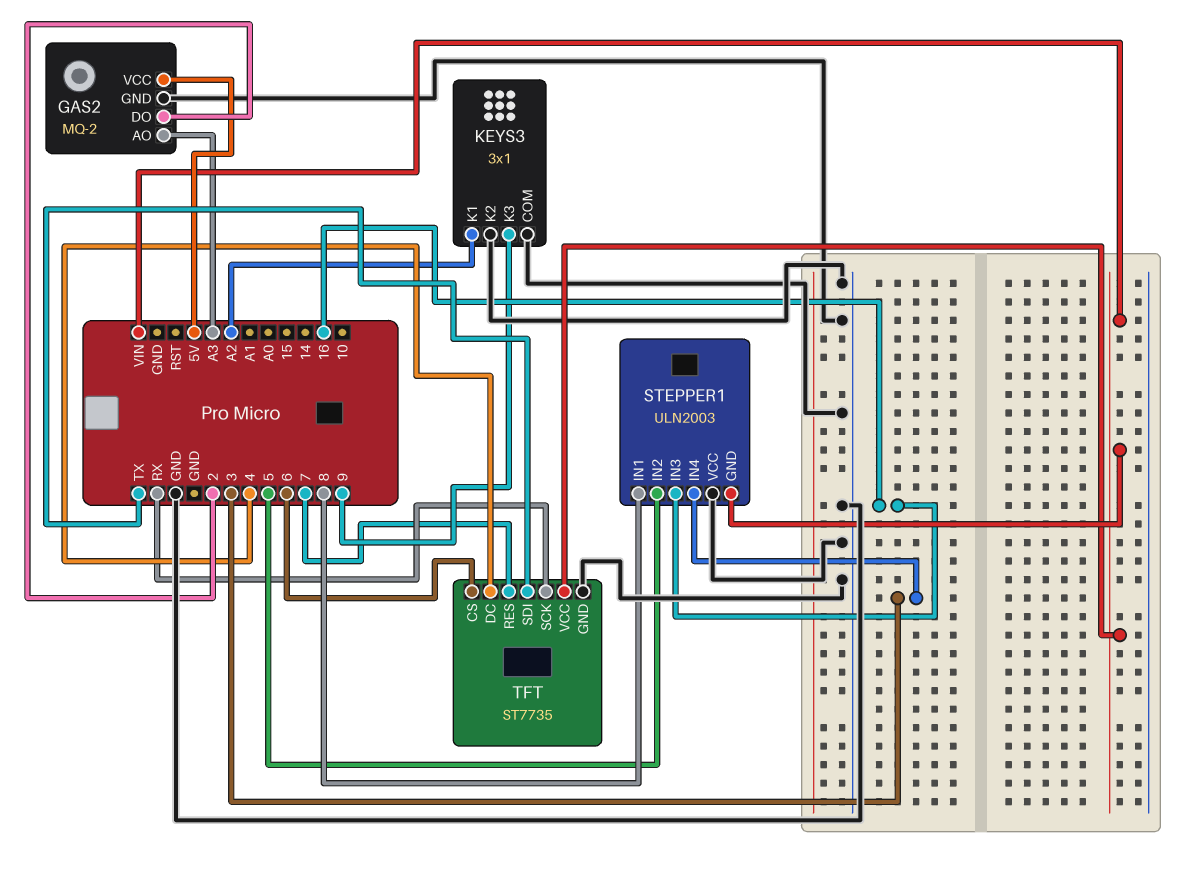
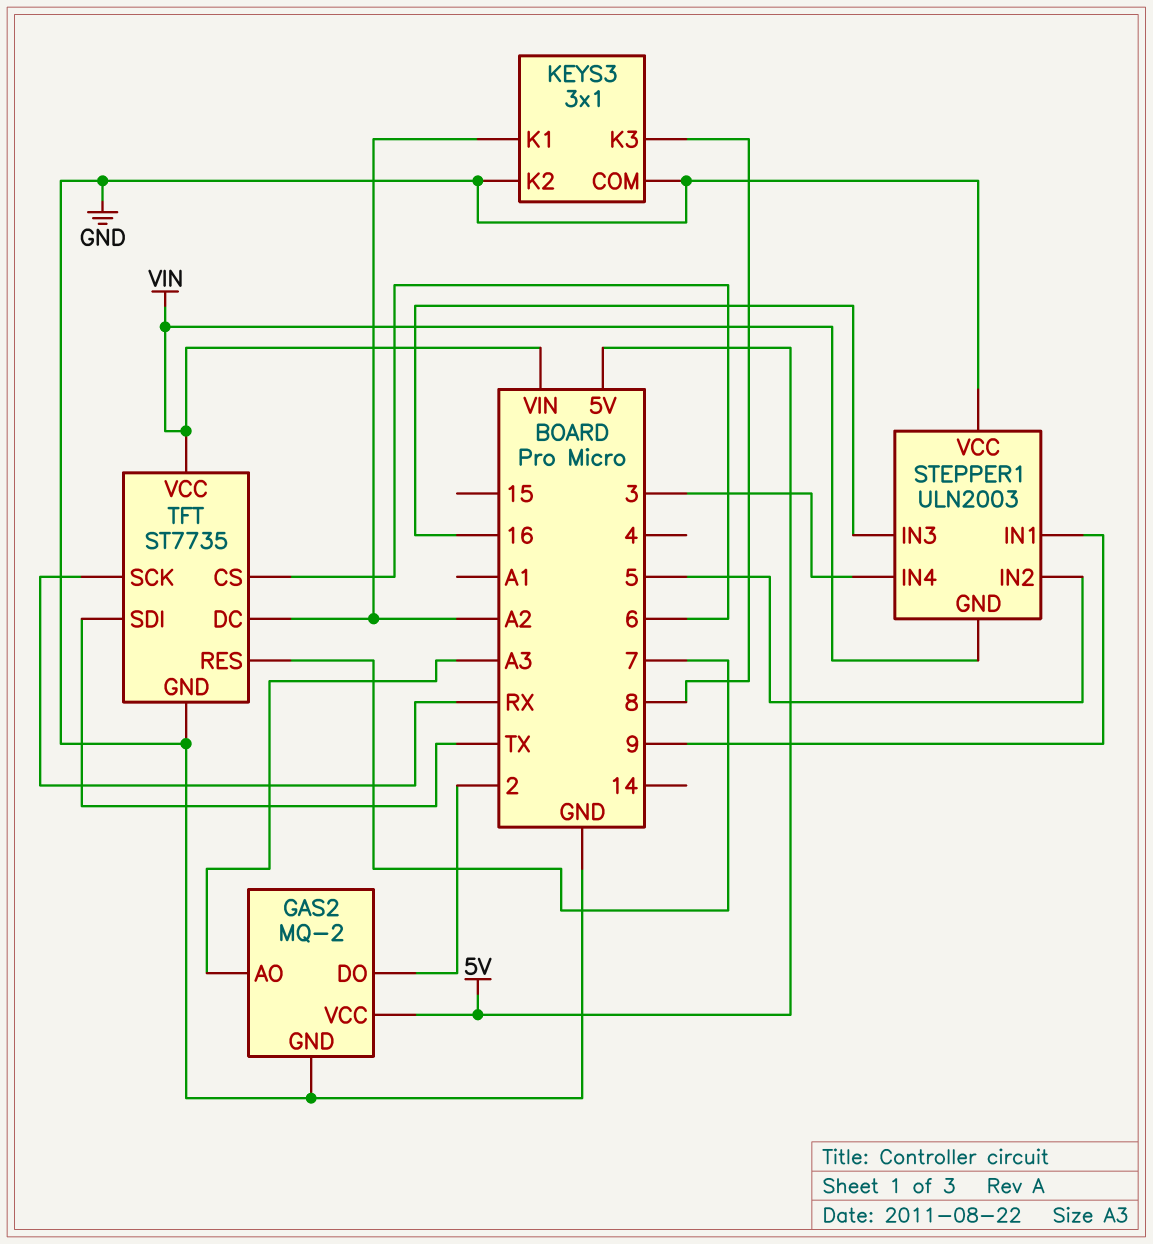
KEYS3 pin K3: 9 -> 8
STEPPER1 pin IN1: 8 -> 9
TFT pin DC: 4 -> A2

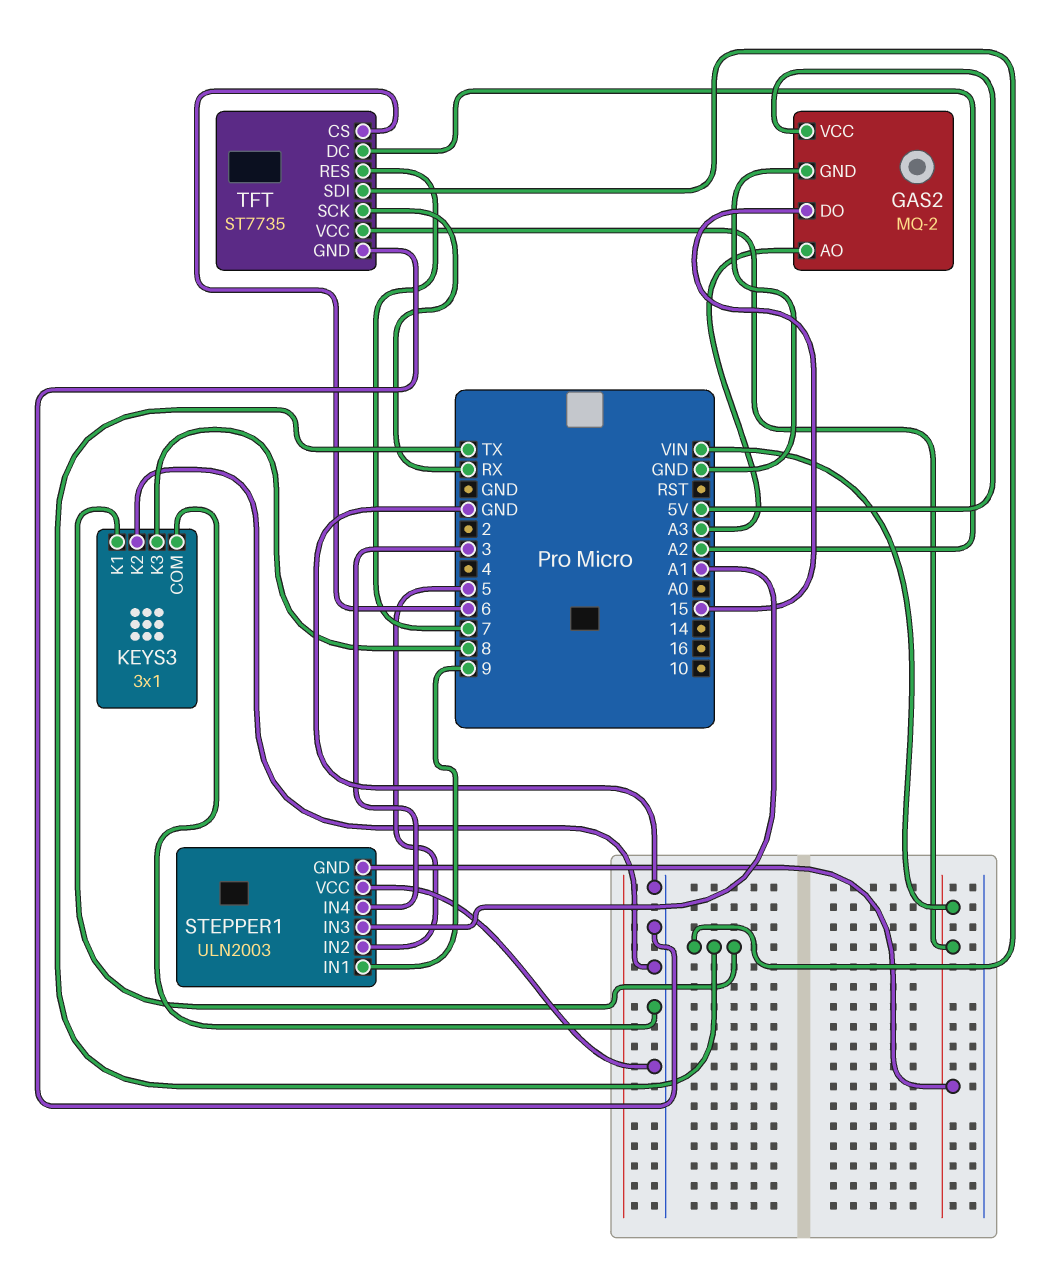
GAS2 pin DO: 2 -> 15
KEYS3 pin K1: A2 -> TX
STEPPER1 pin IN3: 16 -> A1

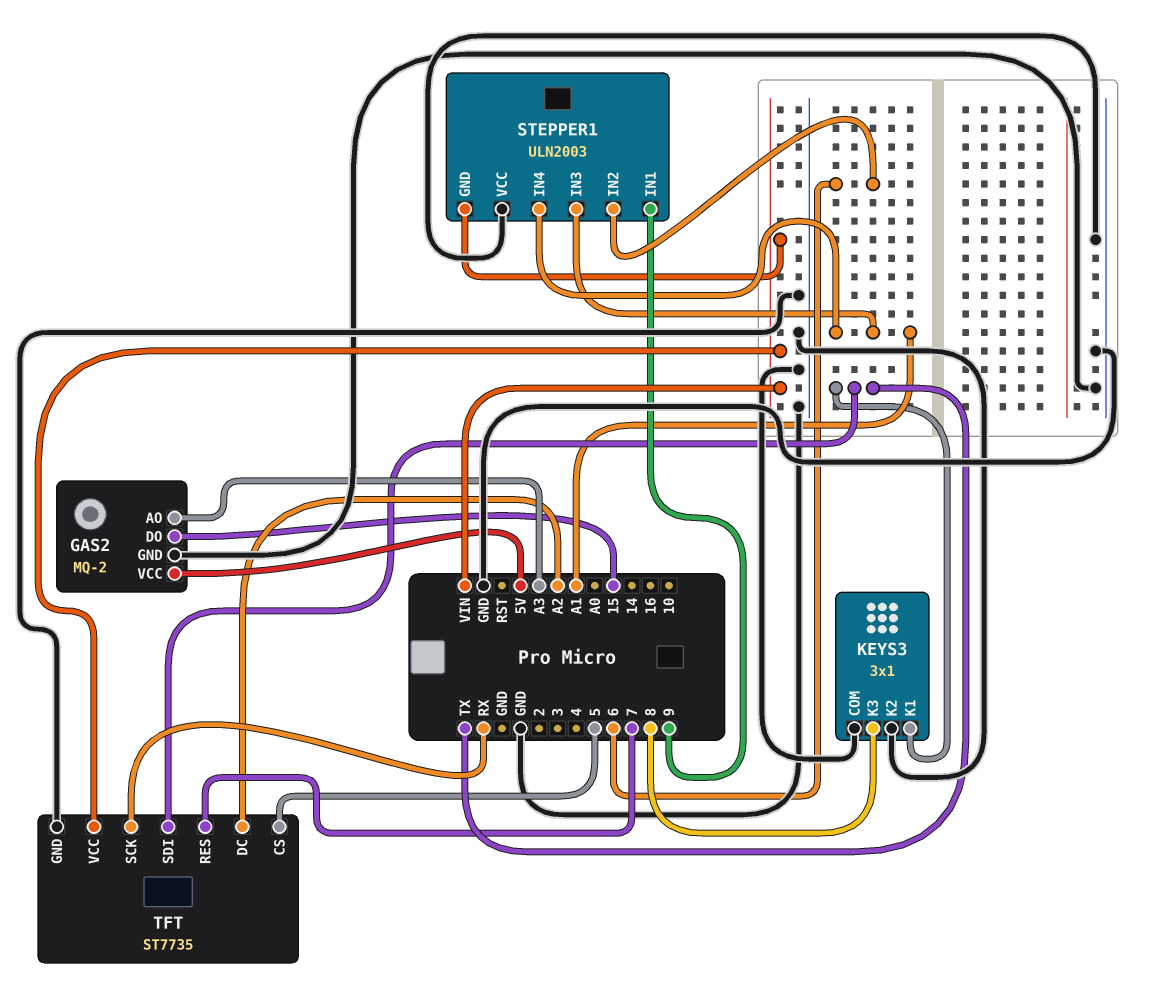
STEPPER1 pin IN2: 5 -> 6
STEPPER1 pin IN4: 3 -> A1
TFT pin CS: 6 -> 5

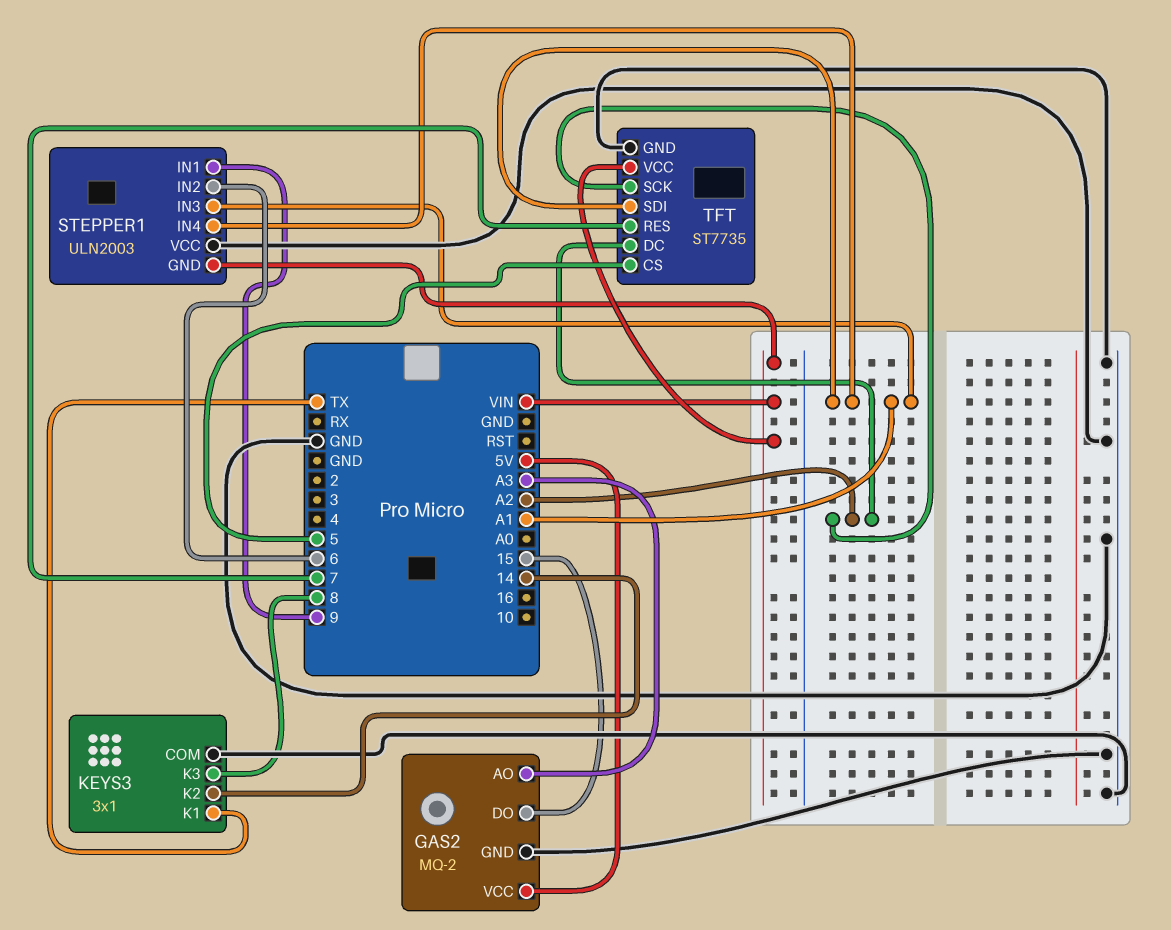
KEYS3 pin K2: GND -> 14
TFT pin SCK: RX -> A2
TFT pin SDI: TX -> A1

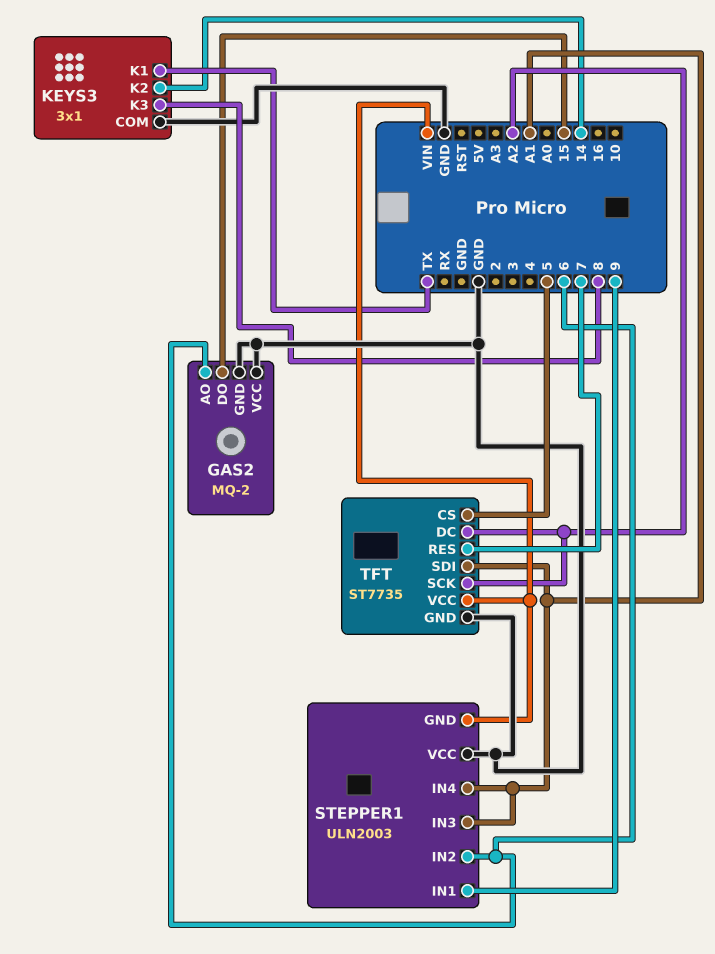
GAS2 pin AO: A3 -> 6
GAS2 pin VCC: 5V -> GND

